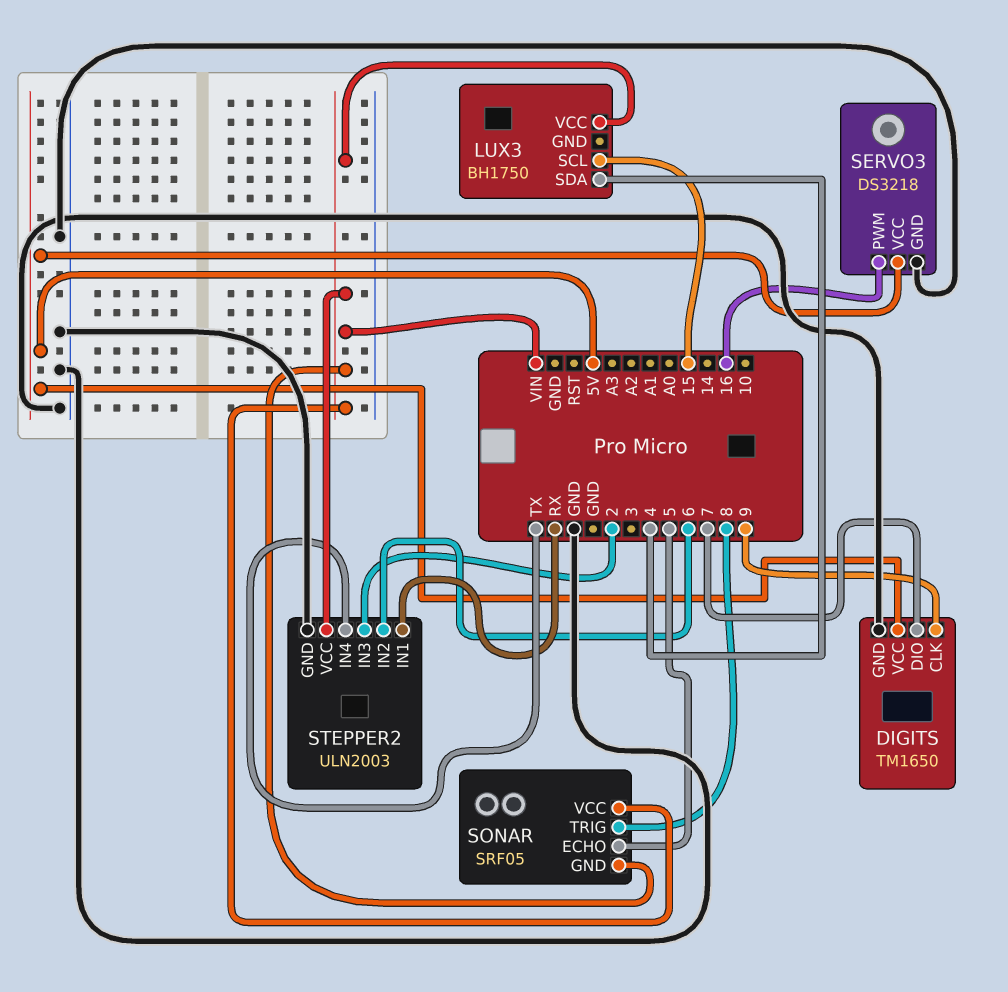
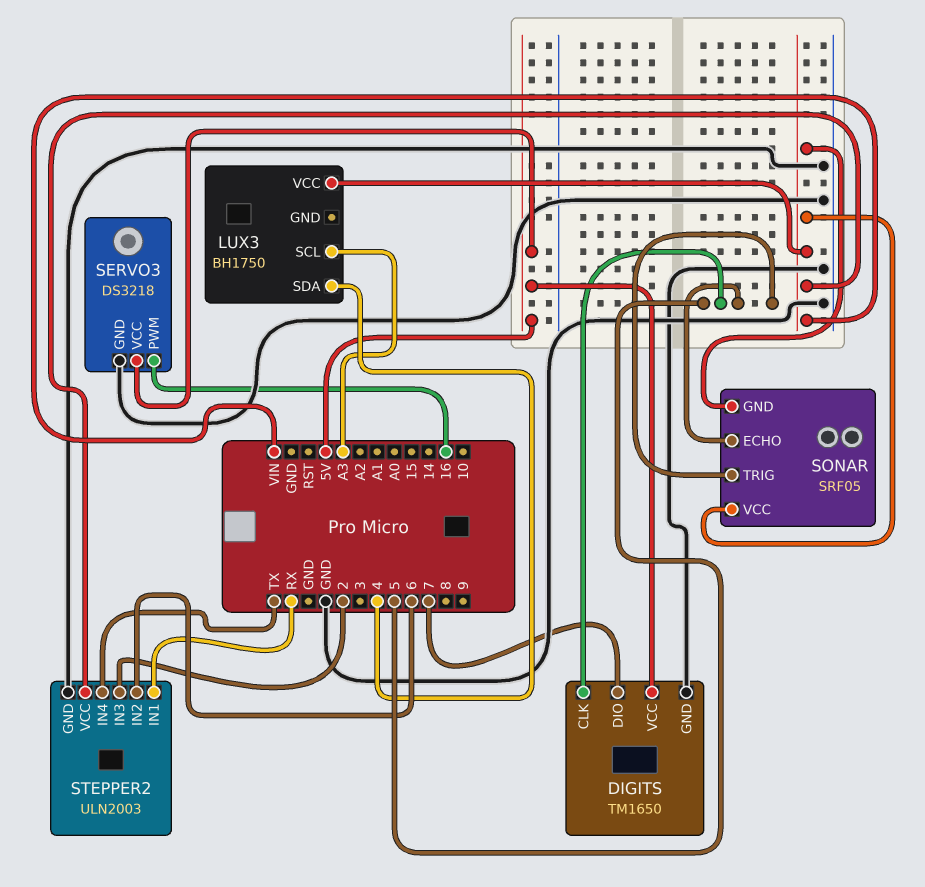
DIGITS pin CLK: 9 -> 5
LUX3 pin SCL: 15 -> A3
SONAR pin TRIG: 8 -> 5

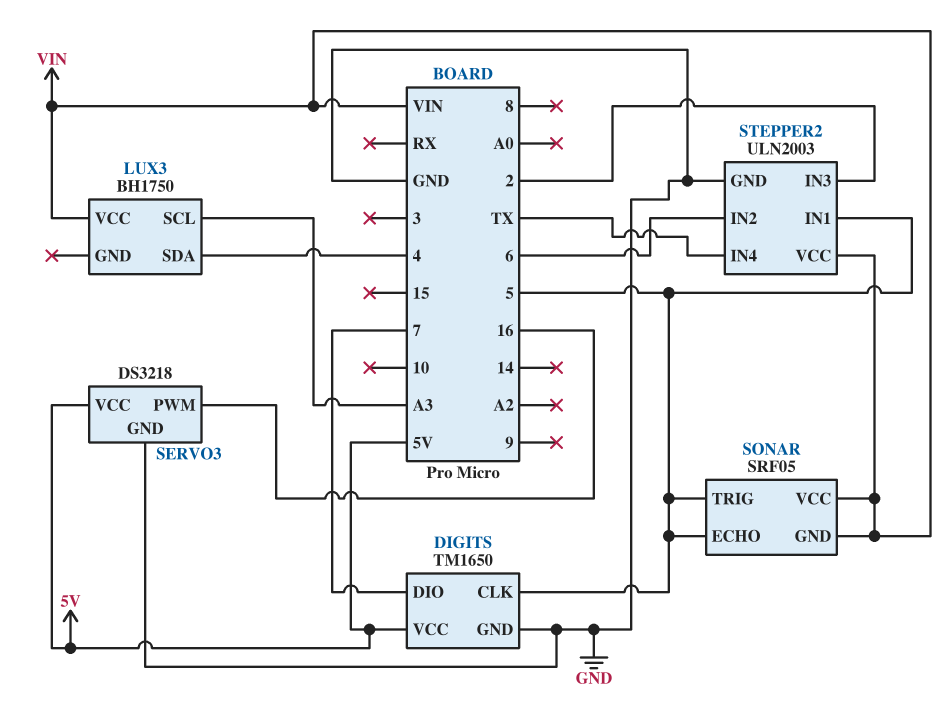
STEPPER2 pin IN1: RX -> 5

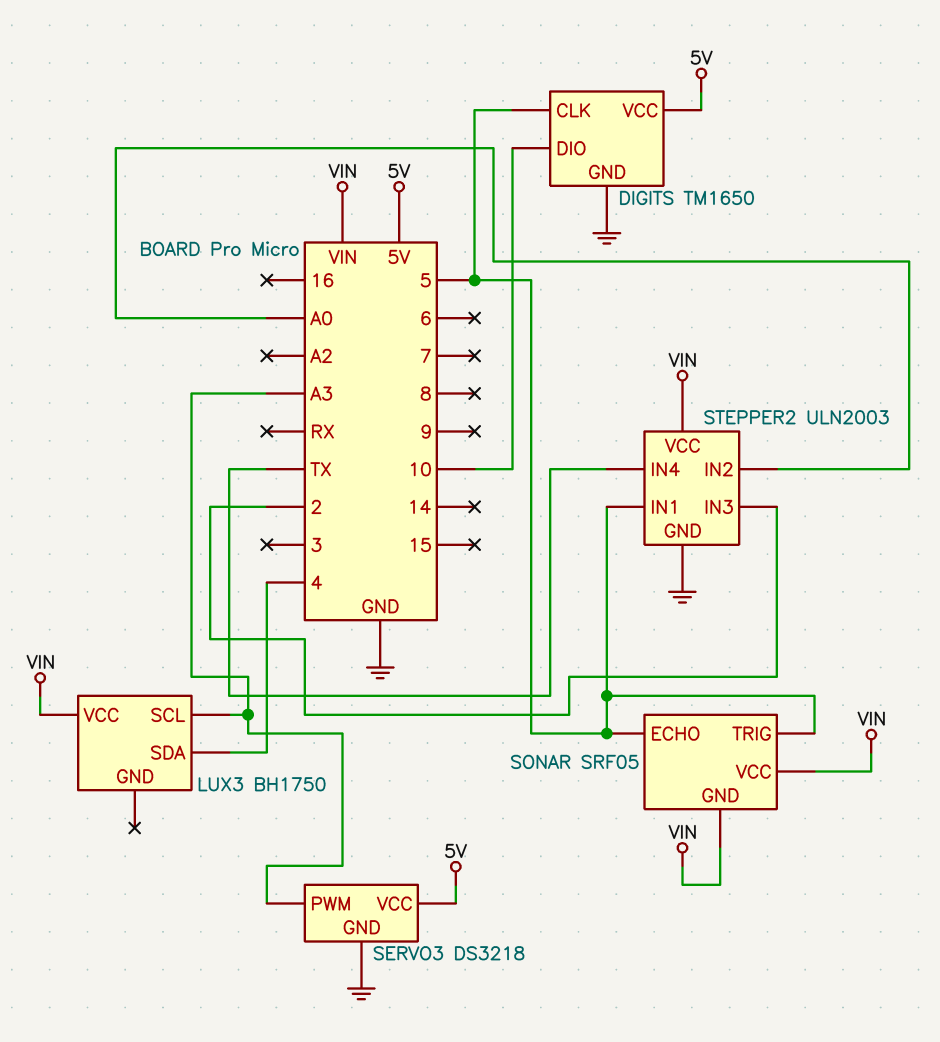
DIGITS pin DIO: 7 -> 10
SERVO3 pin PWM: 16 -> A3
STEPPER2 pin IN2: 6 -> A0

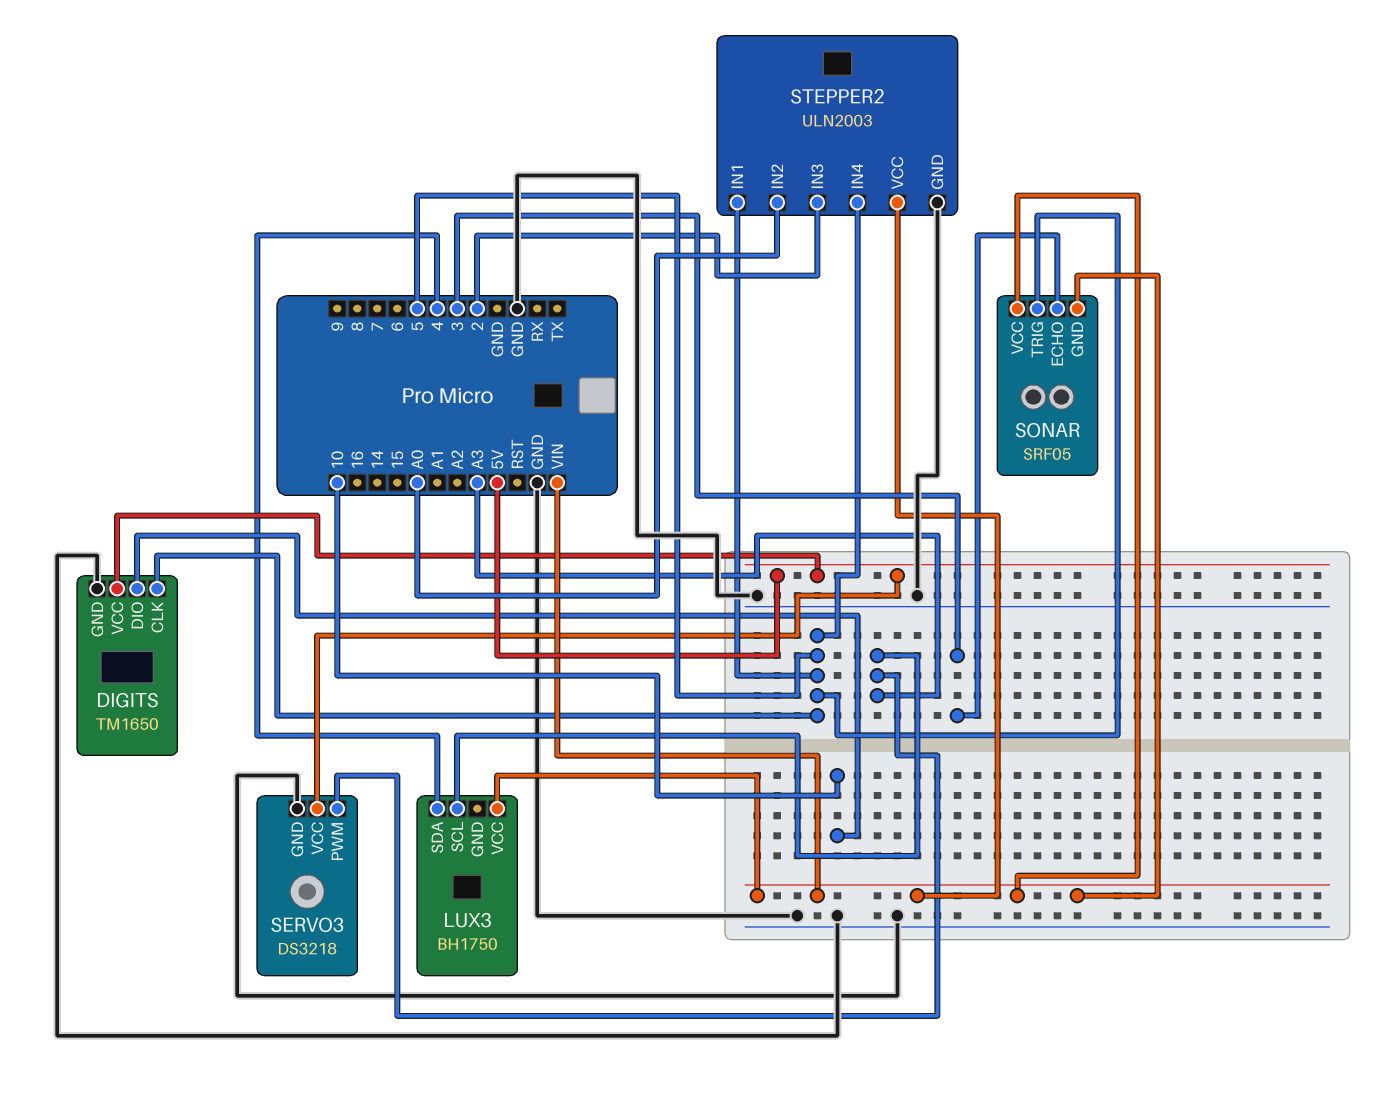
SONAR pin ECHO: 5 -> 3
STEPPER2 pin IN4: TX -> 5

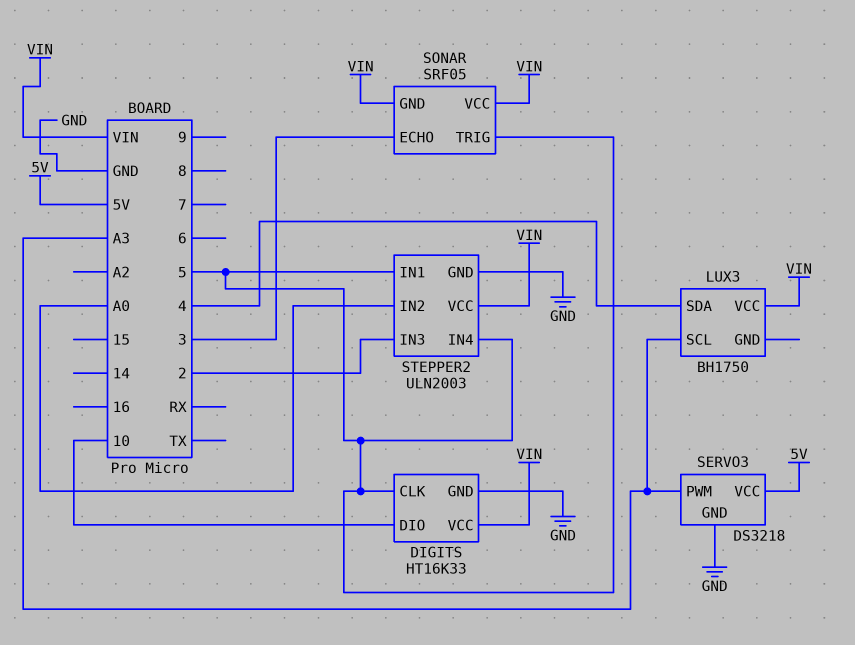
DIGITS: TM1650 -> HT16K33
DIGITS pin VCC: 5V -> VIN

